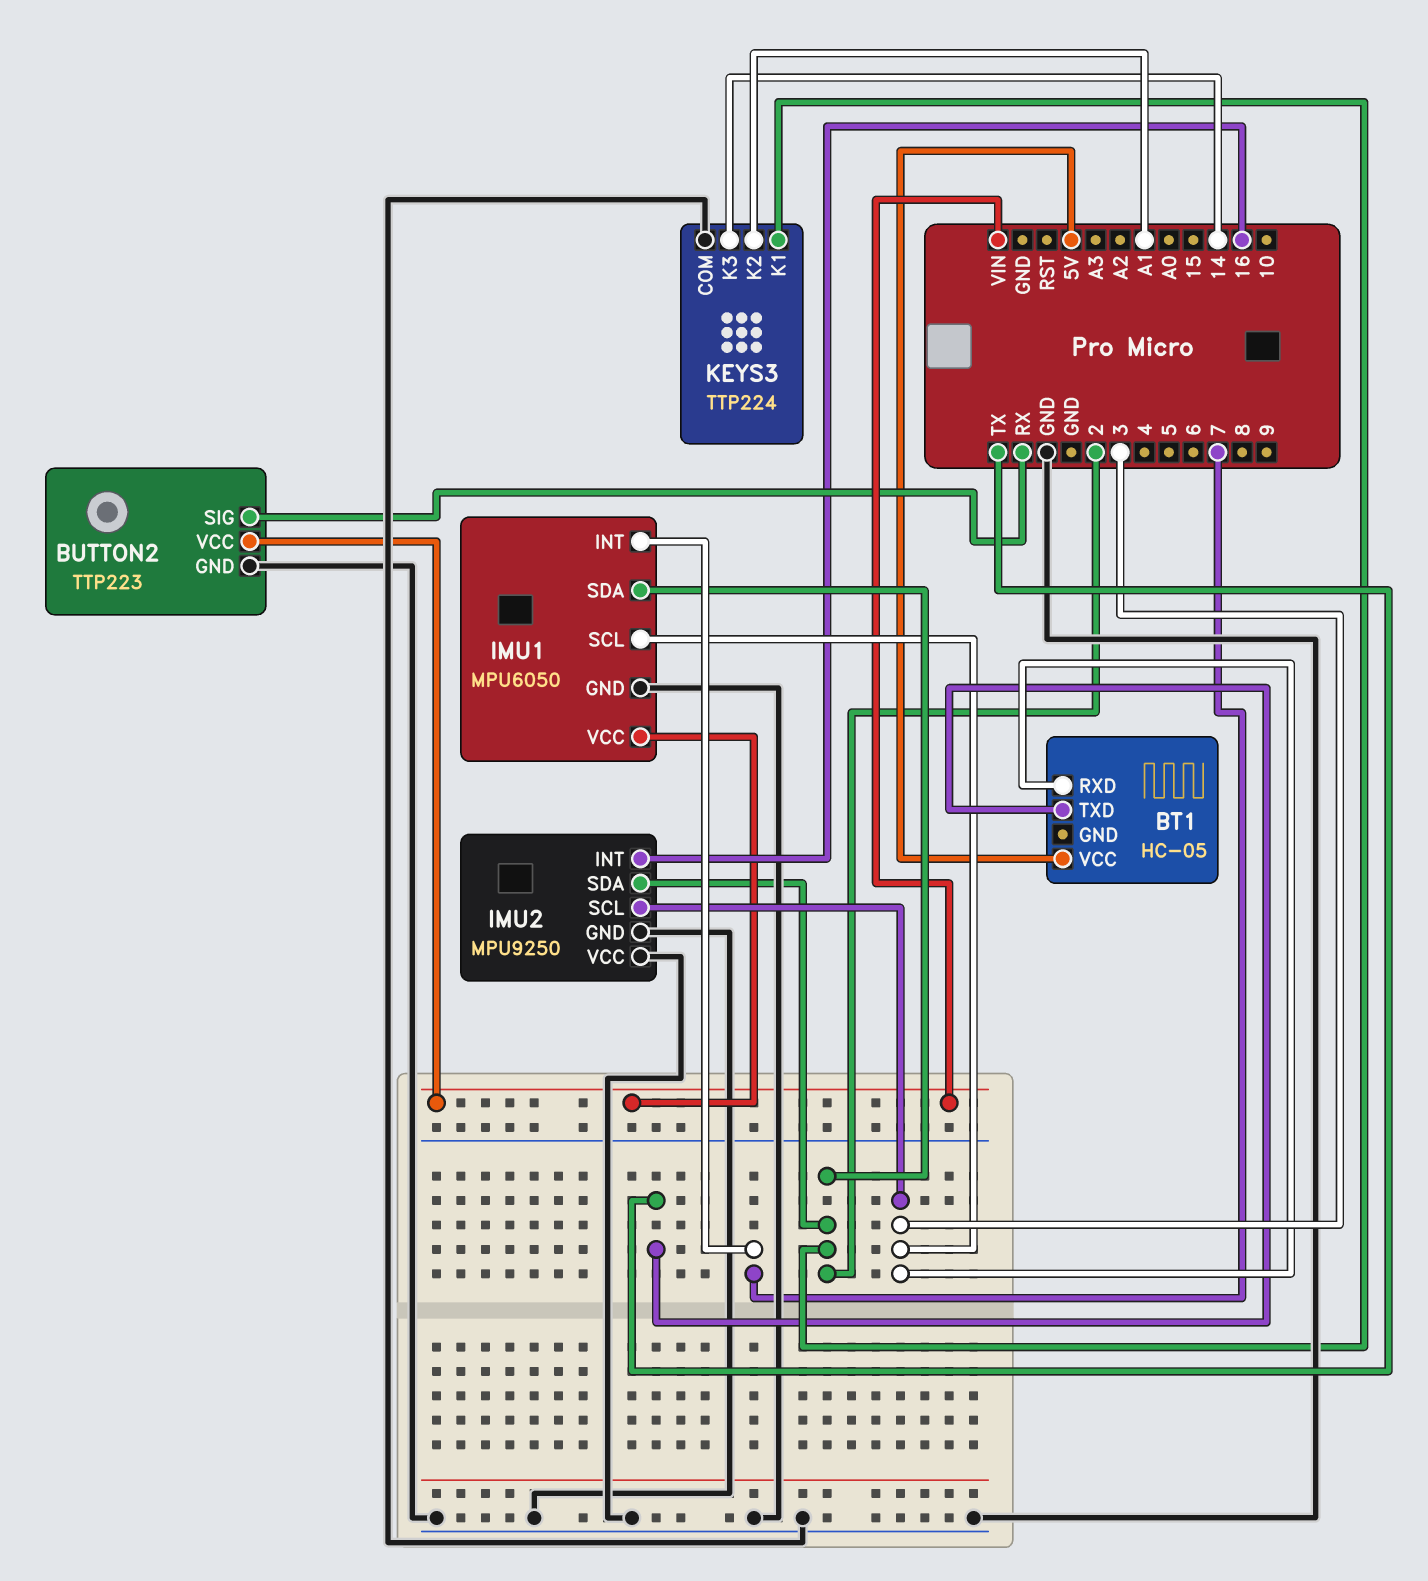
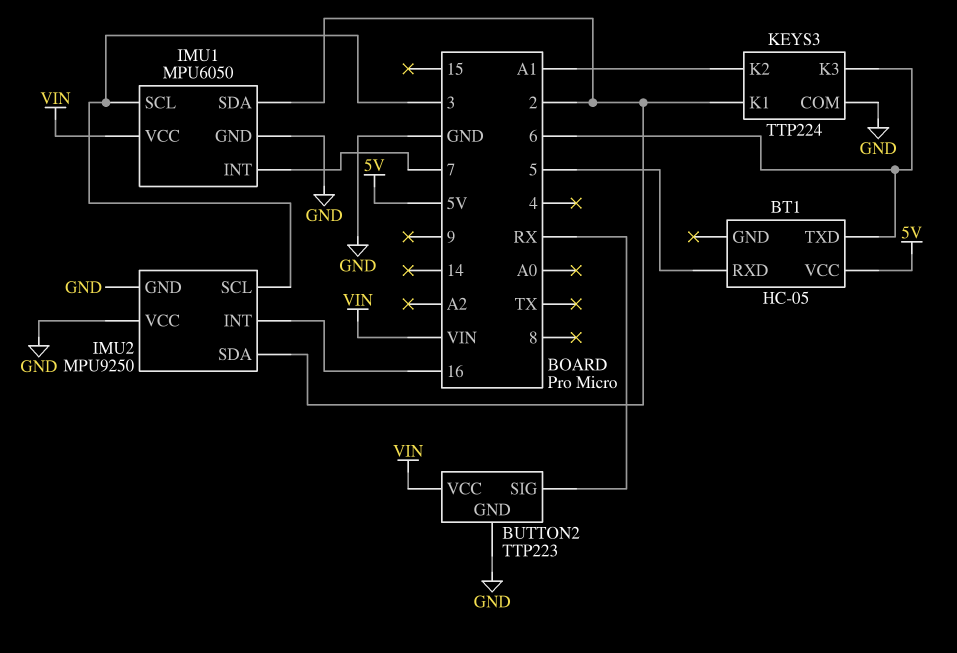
BT1 pin RXD: 3 -> 5
BT1 pin TXD: TX -> 6
KEYS3 pin K3: 14 -> 6

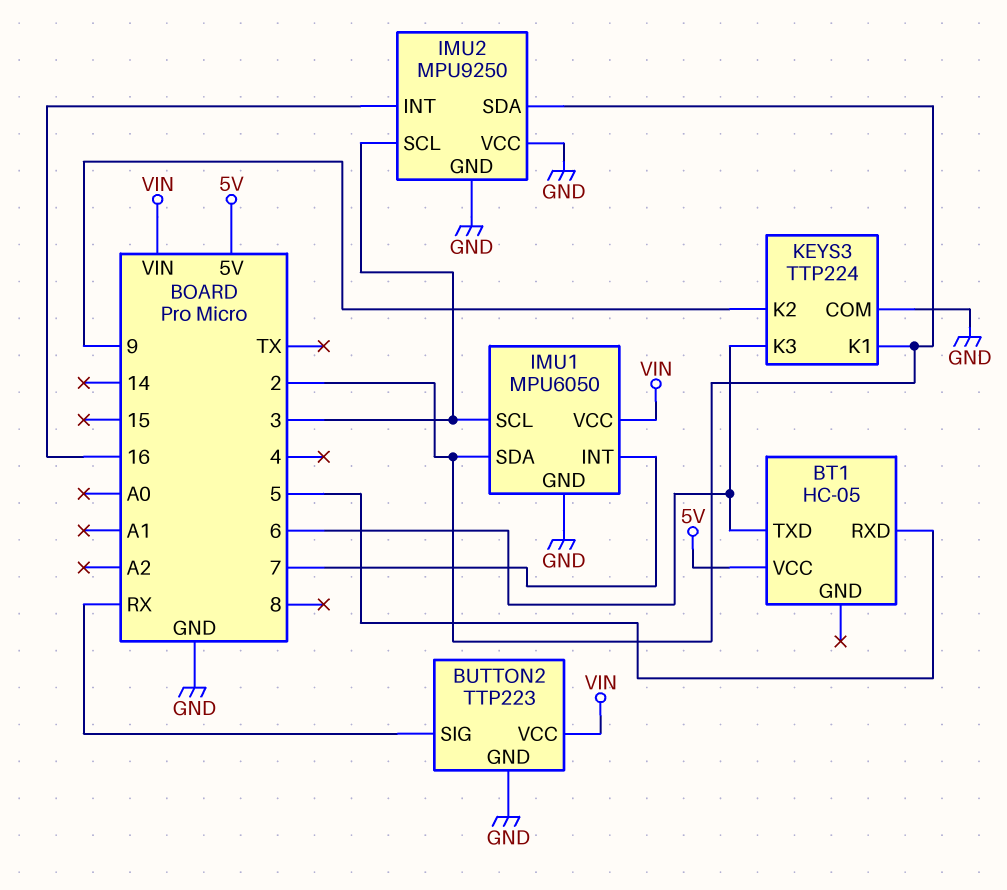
KEYS3 pin K2: A1 -> 9

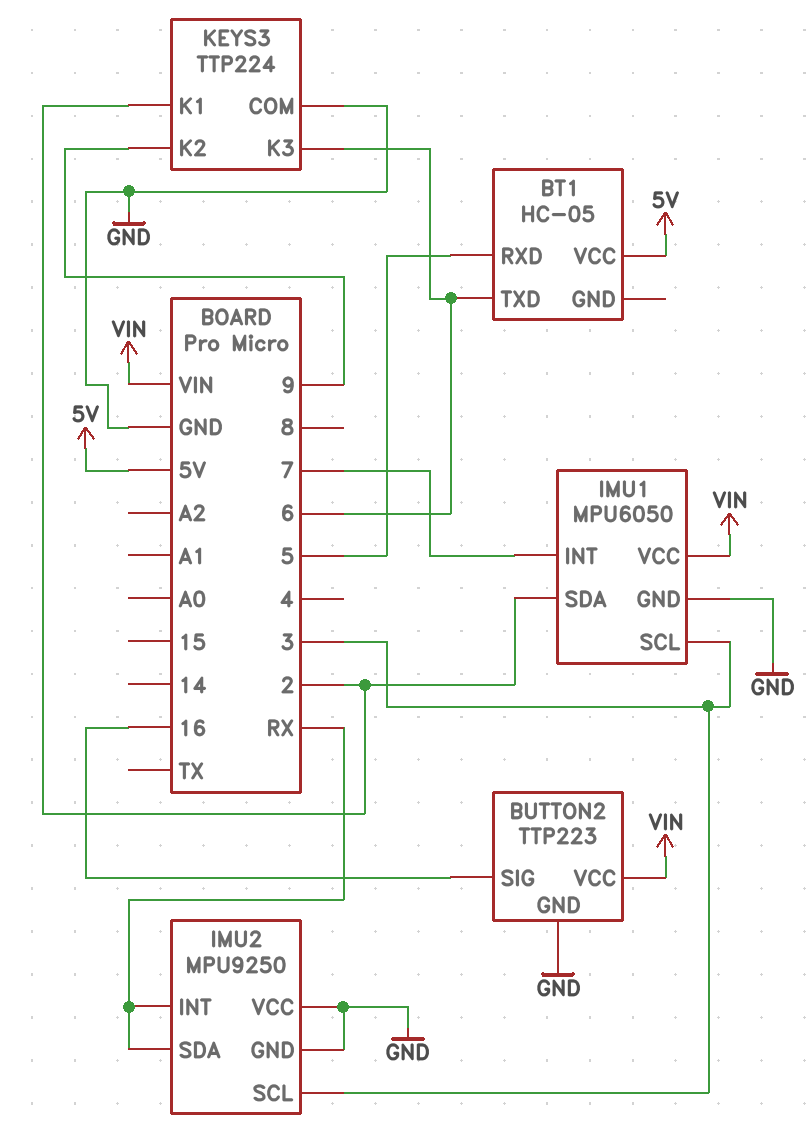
BUTTON2 pin SIG: RX -> 16
IMU2 pin INT: 16 -> RX
IMU2 pin SDA: 2 -> RX

